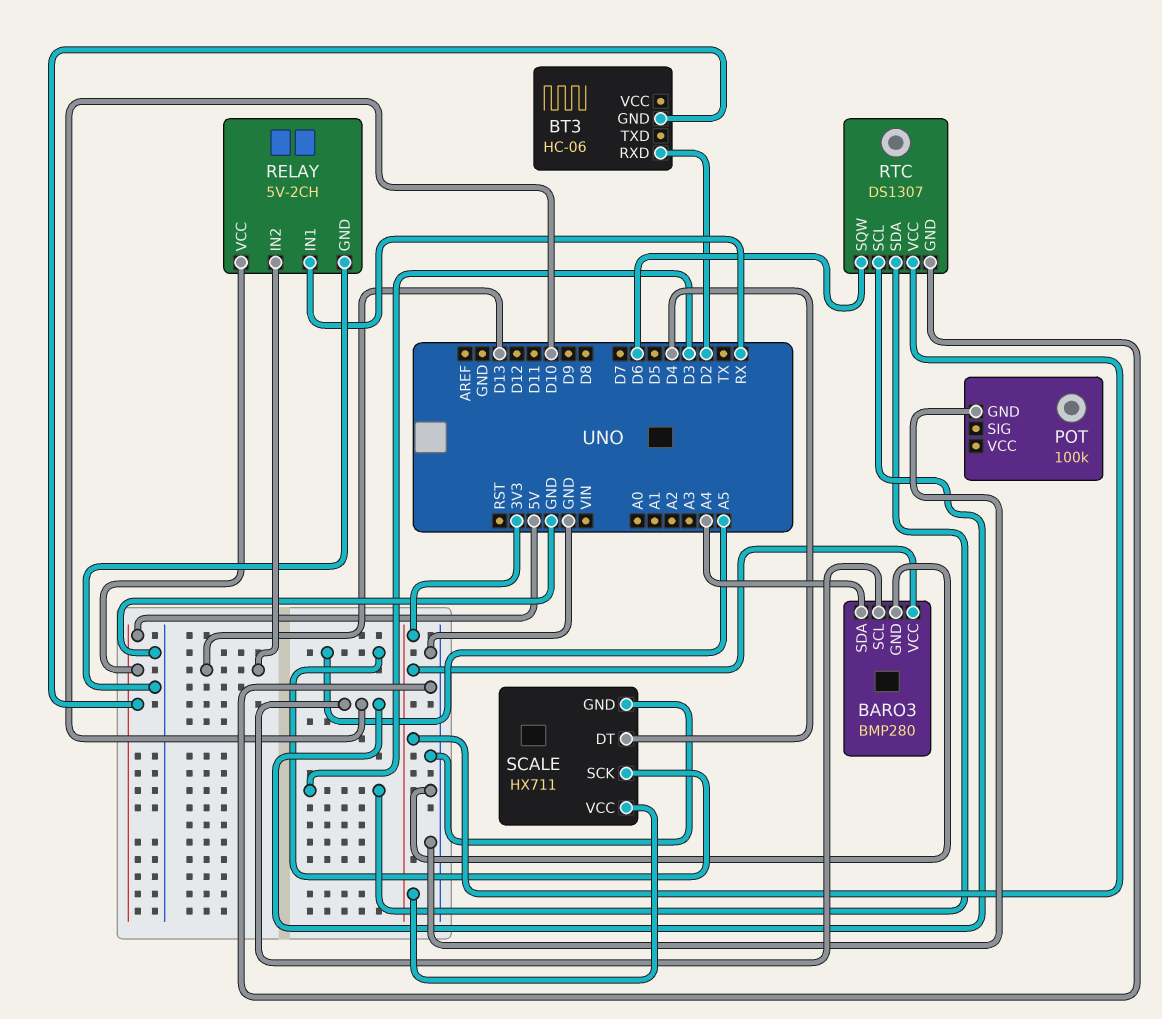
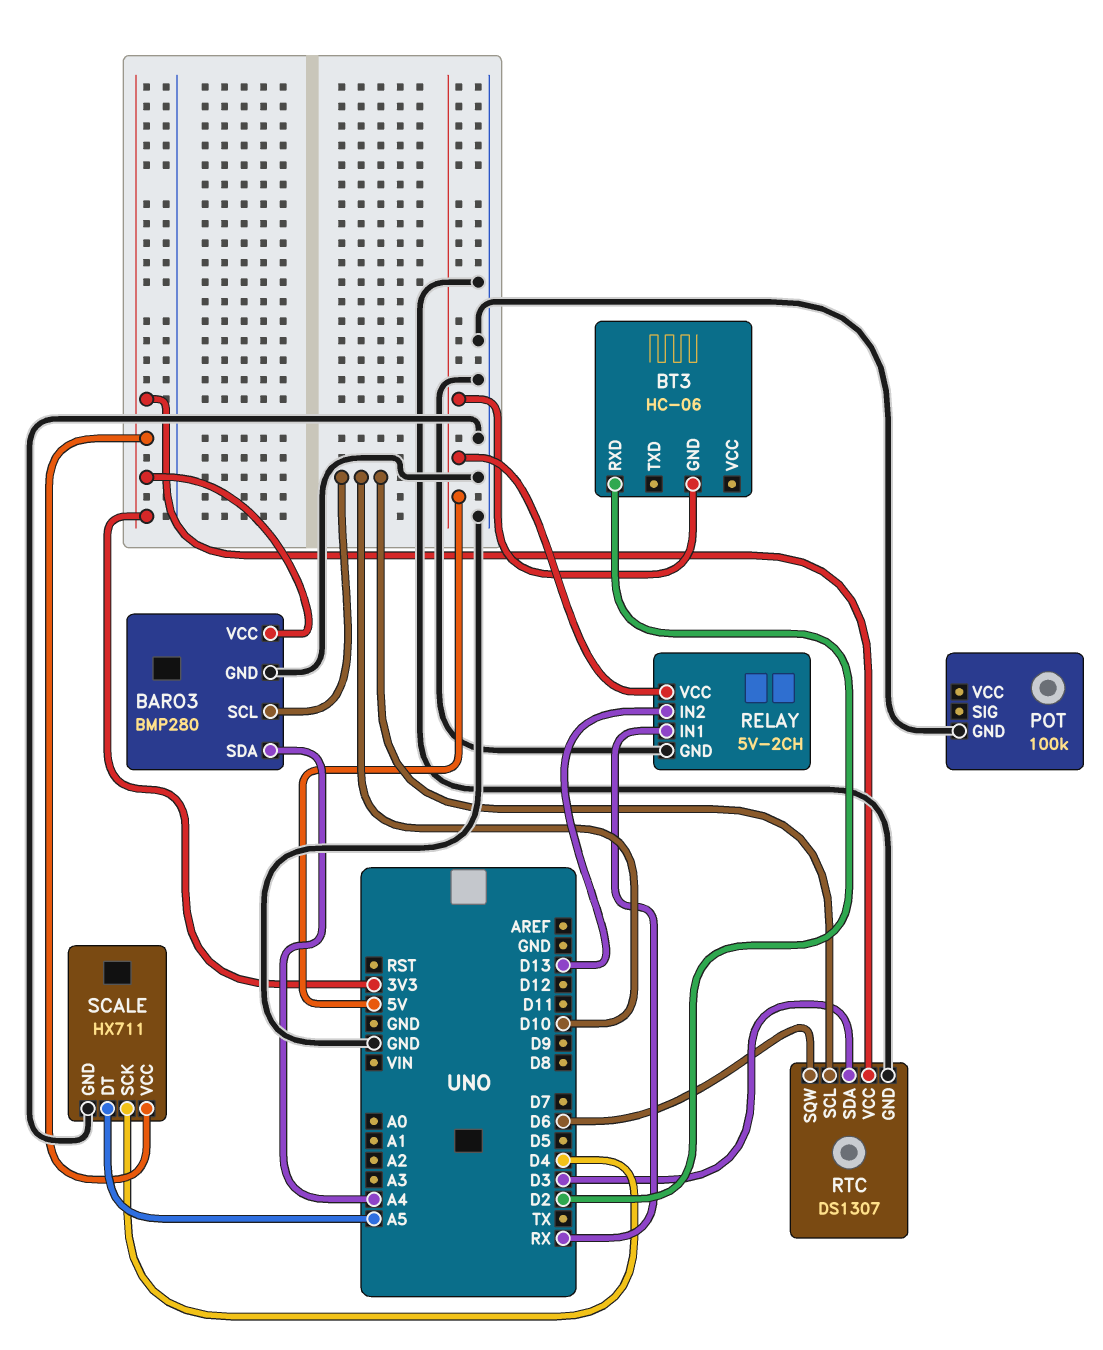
SCALE pin DT: D4 -> A5
SCALE pin SCK: A5 -> D4

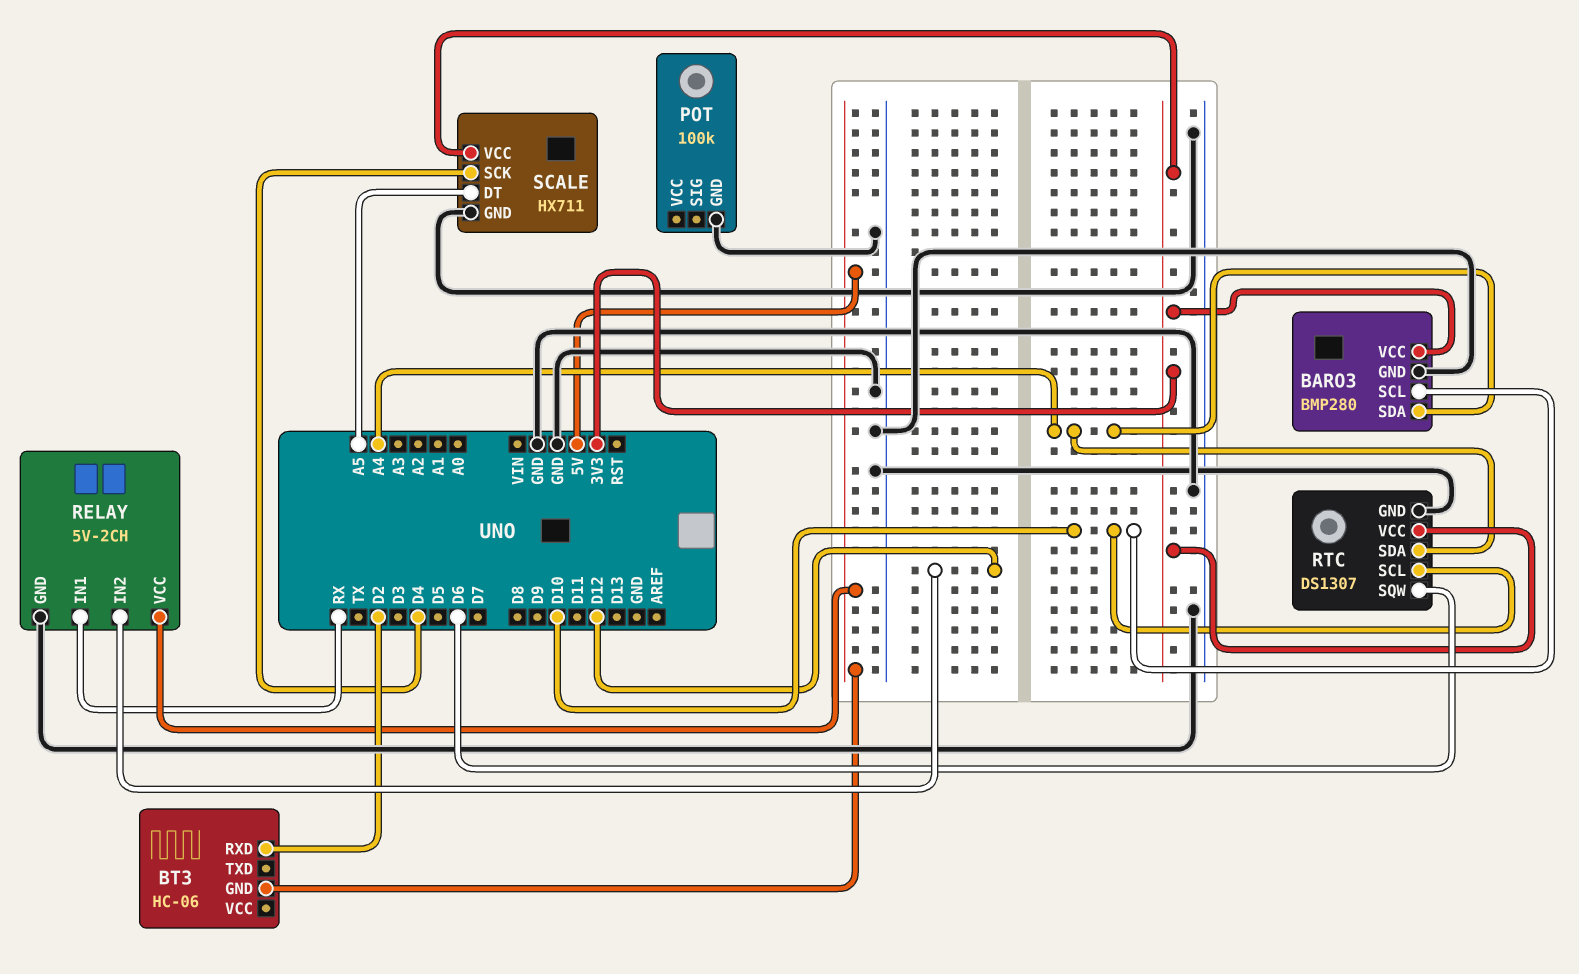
RELAY pin IN2: D13 -> D12
RTC pin SDA: D3 -> A4

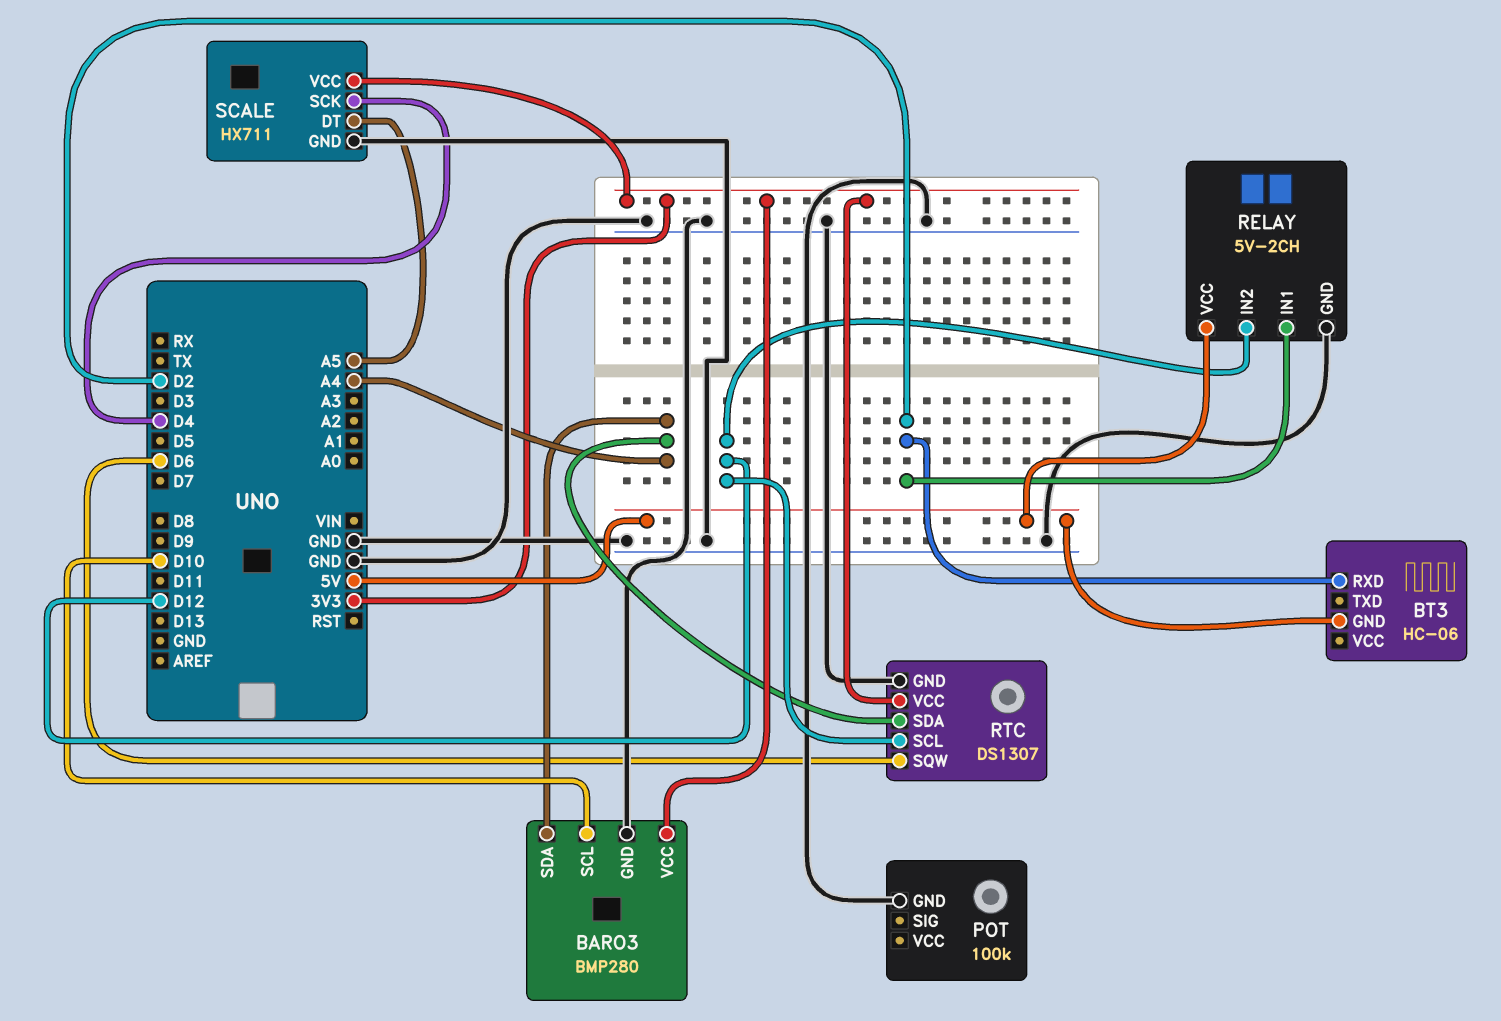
RELAY pin IN1: RX -> D2
RTC pin SCL: D10 -> D12

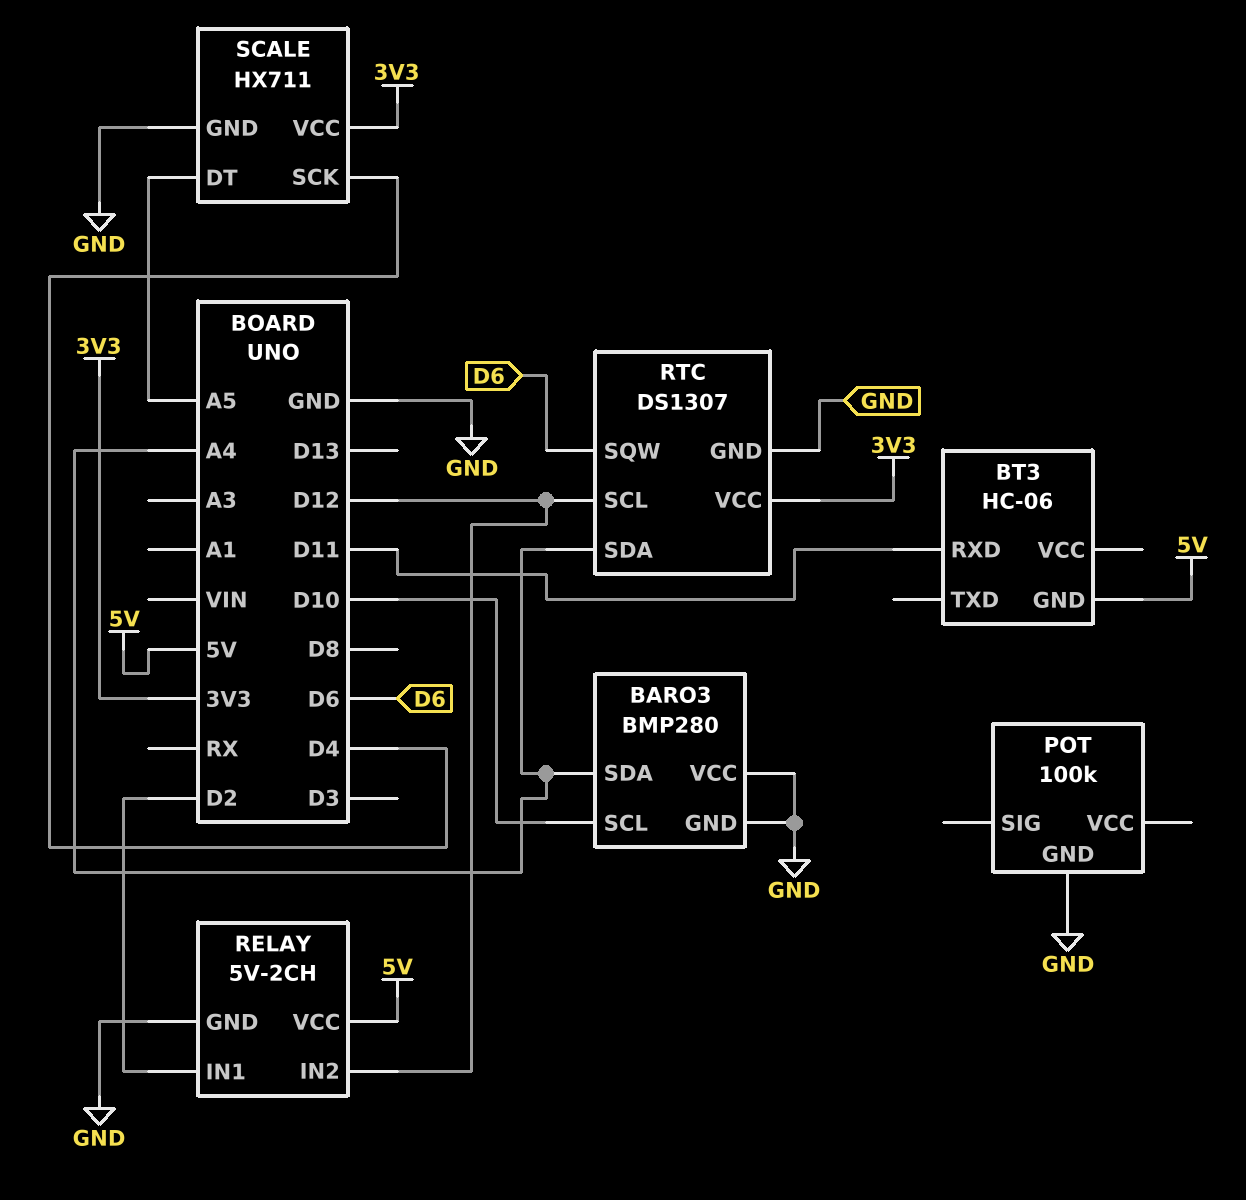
BARO3 pin VCC: 3V3 -> GND
BT3 pin RXD: D2 -> D11

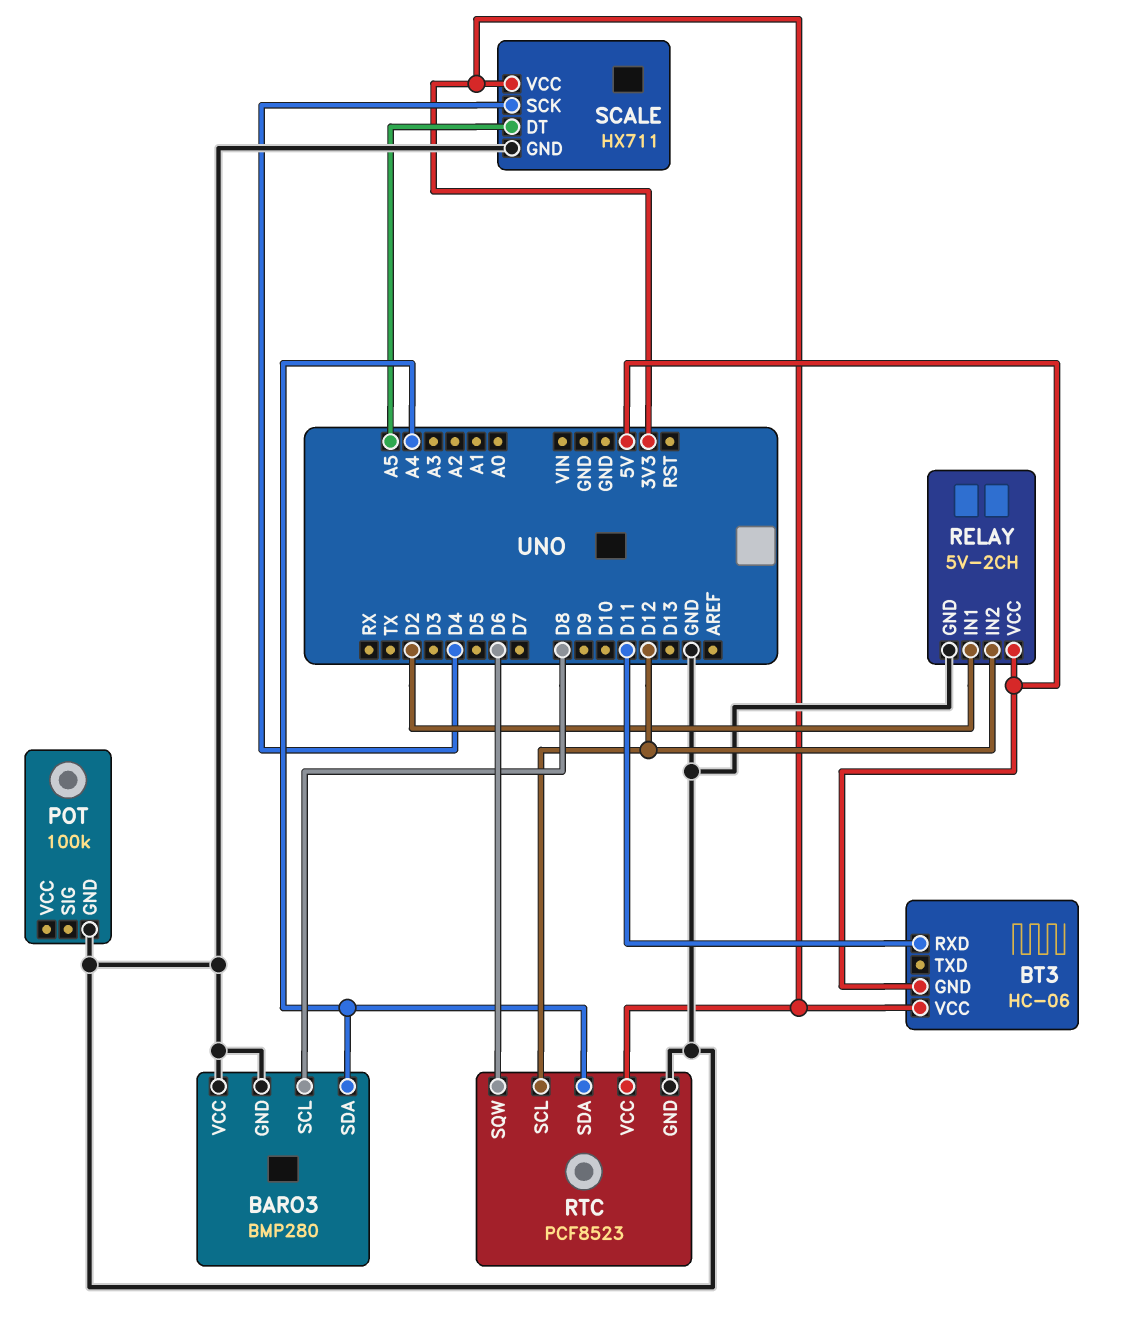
BARO3 pin SCL: D10 -> D8
BT3 pin VCC: none -> 3V3
RTC: DS1307 -> PCF8523

